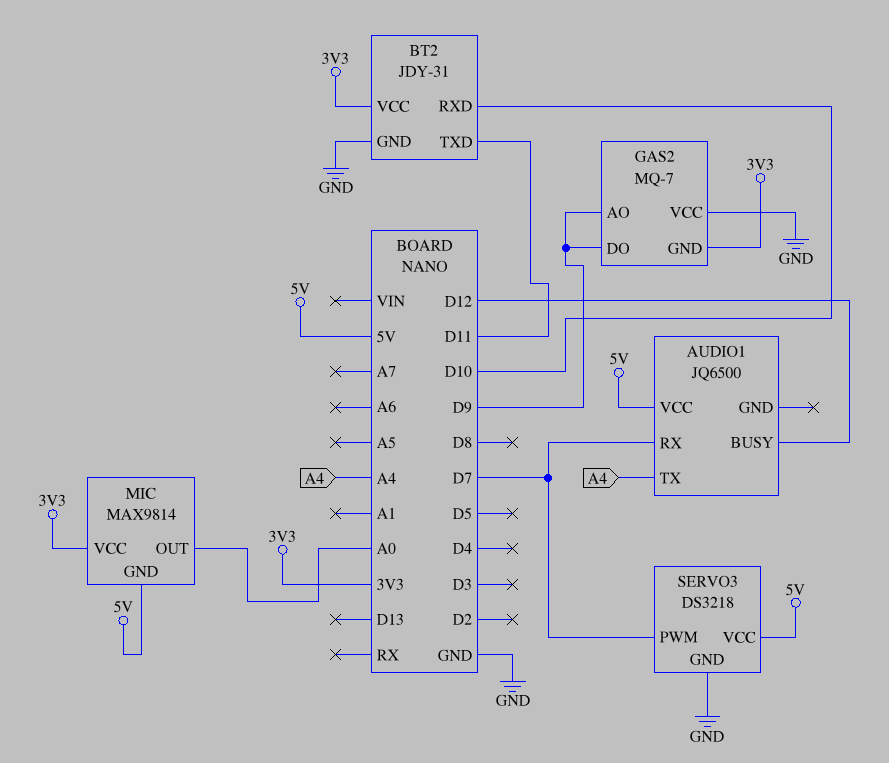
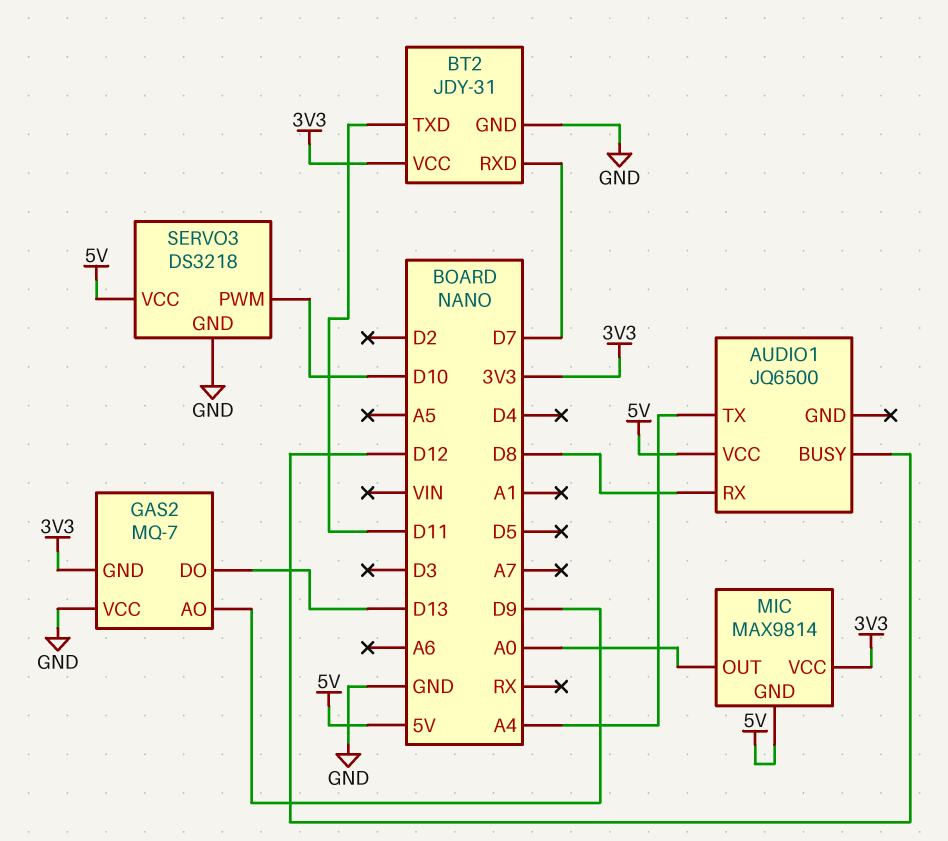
AUDIO1 pin RX: D7 -> D8
BT2 pin RXD: D10 -> D7
GAS2 pin DO: D9 -> D13
SERVO3 pin PWM: D7 -> D10

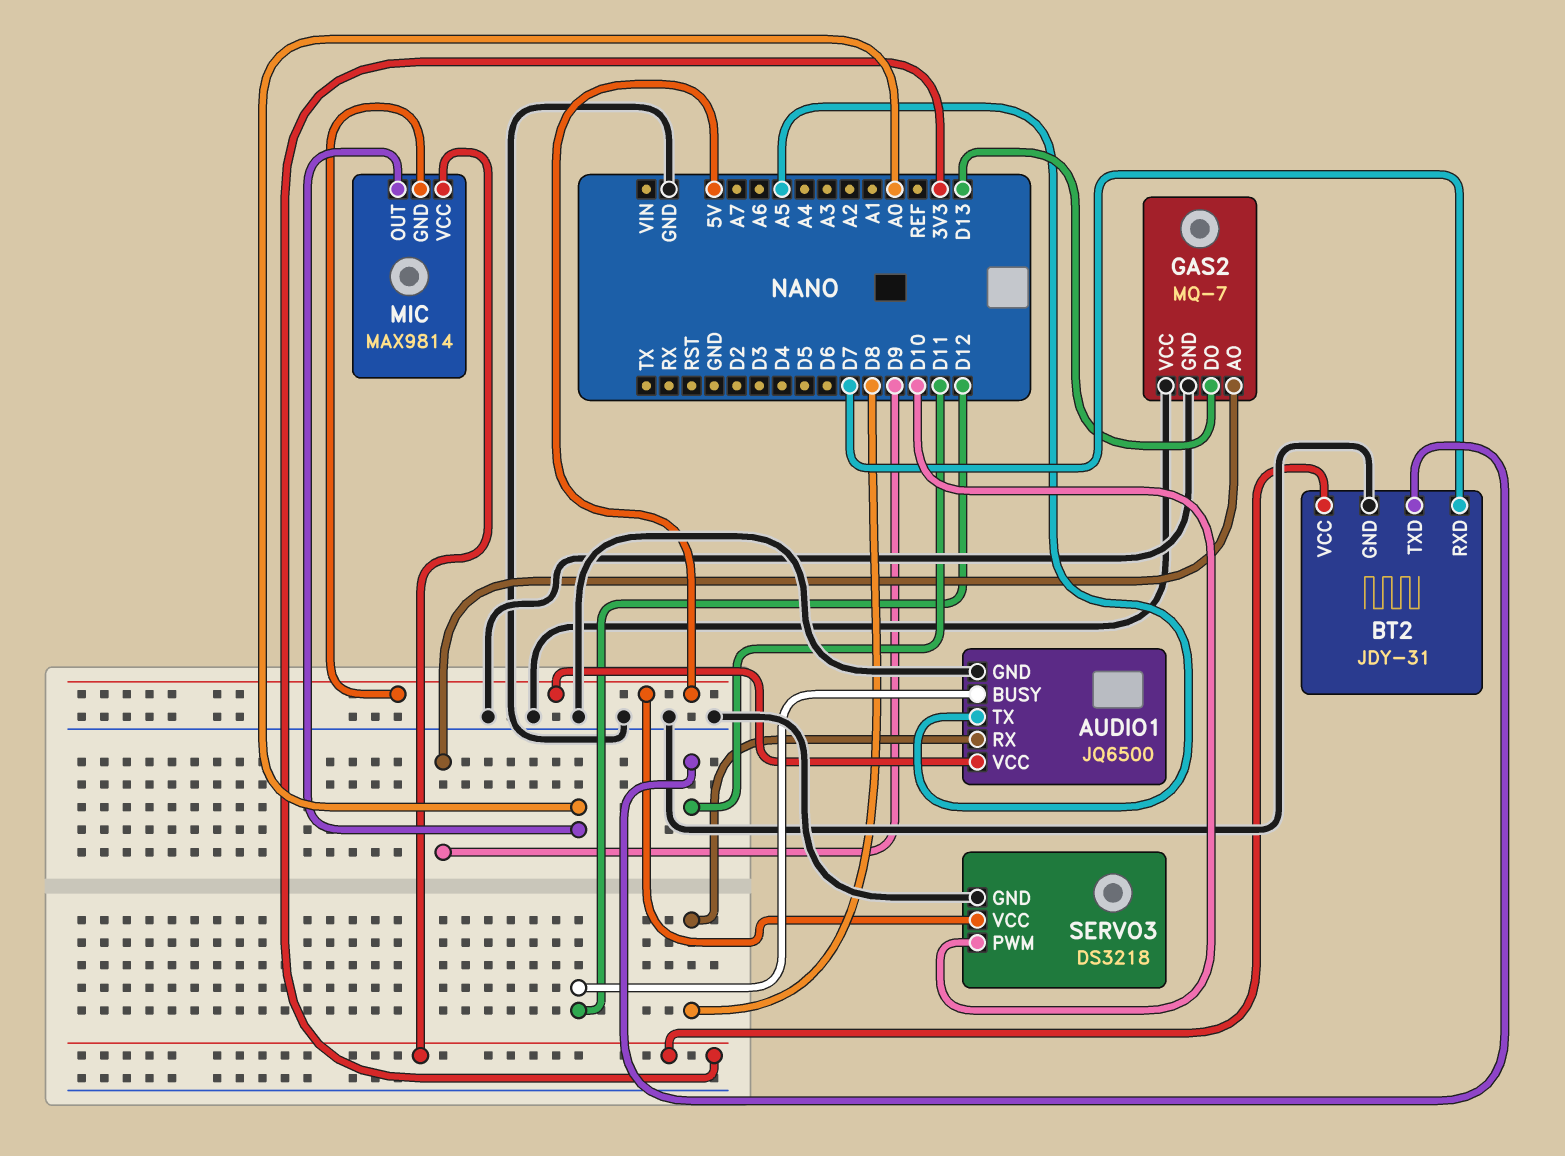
AUDIO1 pin GND: none -> GND
AUDIO1 pin TX: A4 -> A5
GAS2 pin GND: 3V3 -> GND

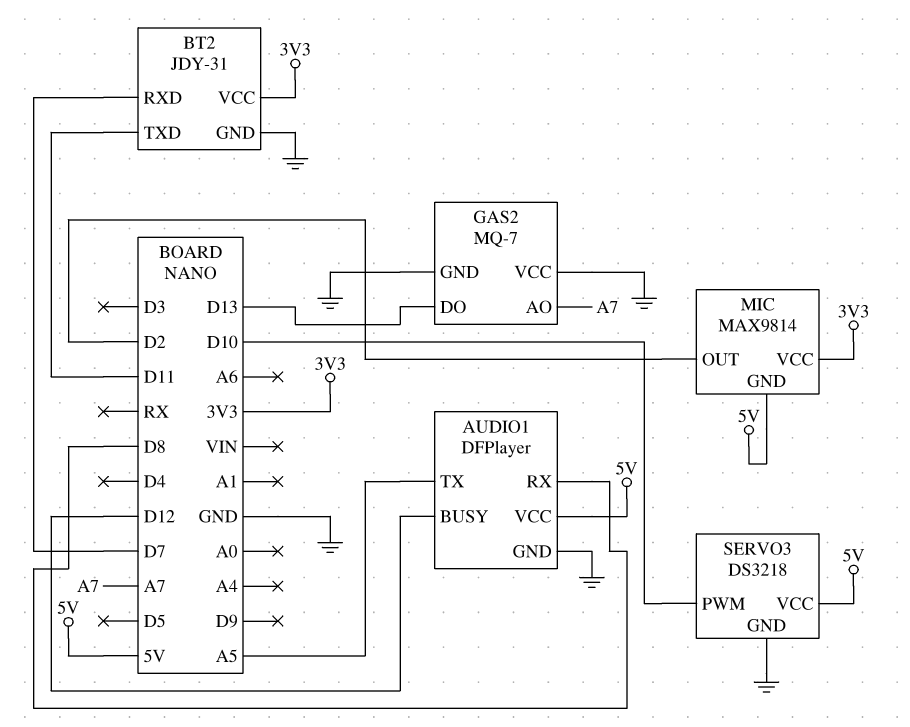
AUDIO1: JQ6500 -> DFPlayer
GAS2 pin AO: D9 -> A7
MIC pin OUT: A0 -> D2

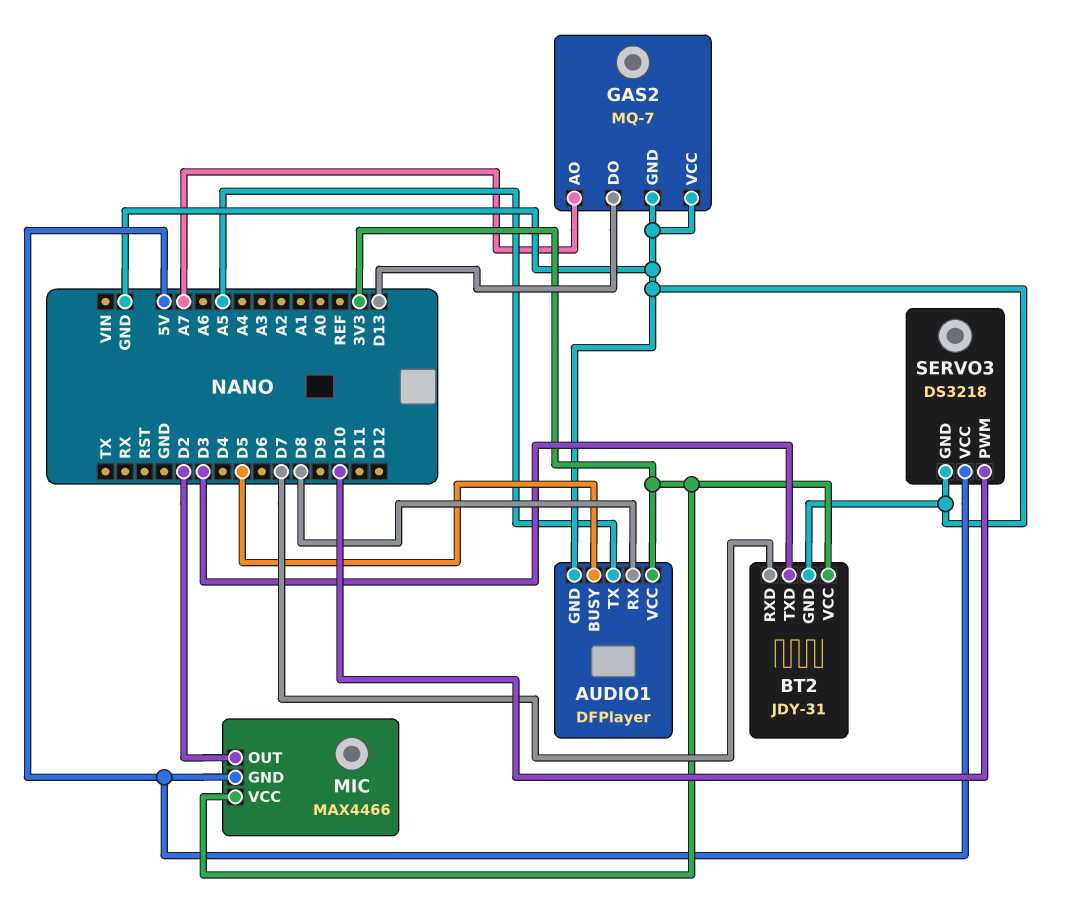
AUDIO1 pin BUSY: D12 -> D5
AUDIO1 pin VCC: 5V -> 3V3
BT2 pin TXD: D11 -> D3
MIC: MAX9814 -> MAX4466

